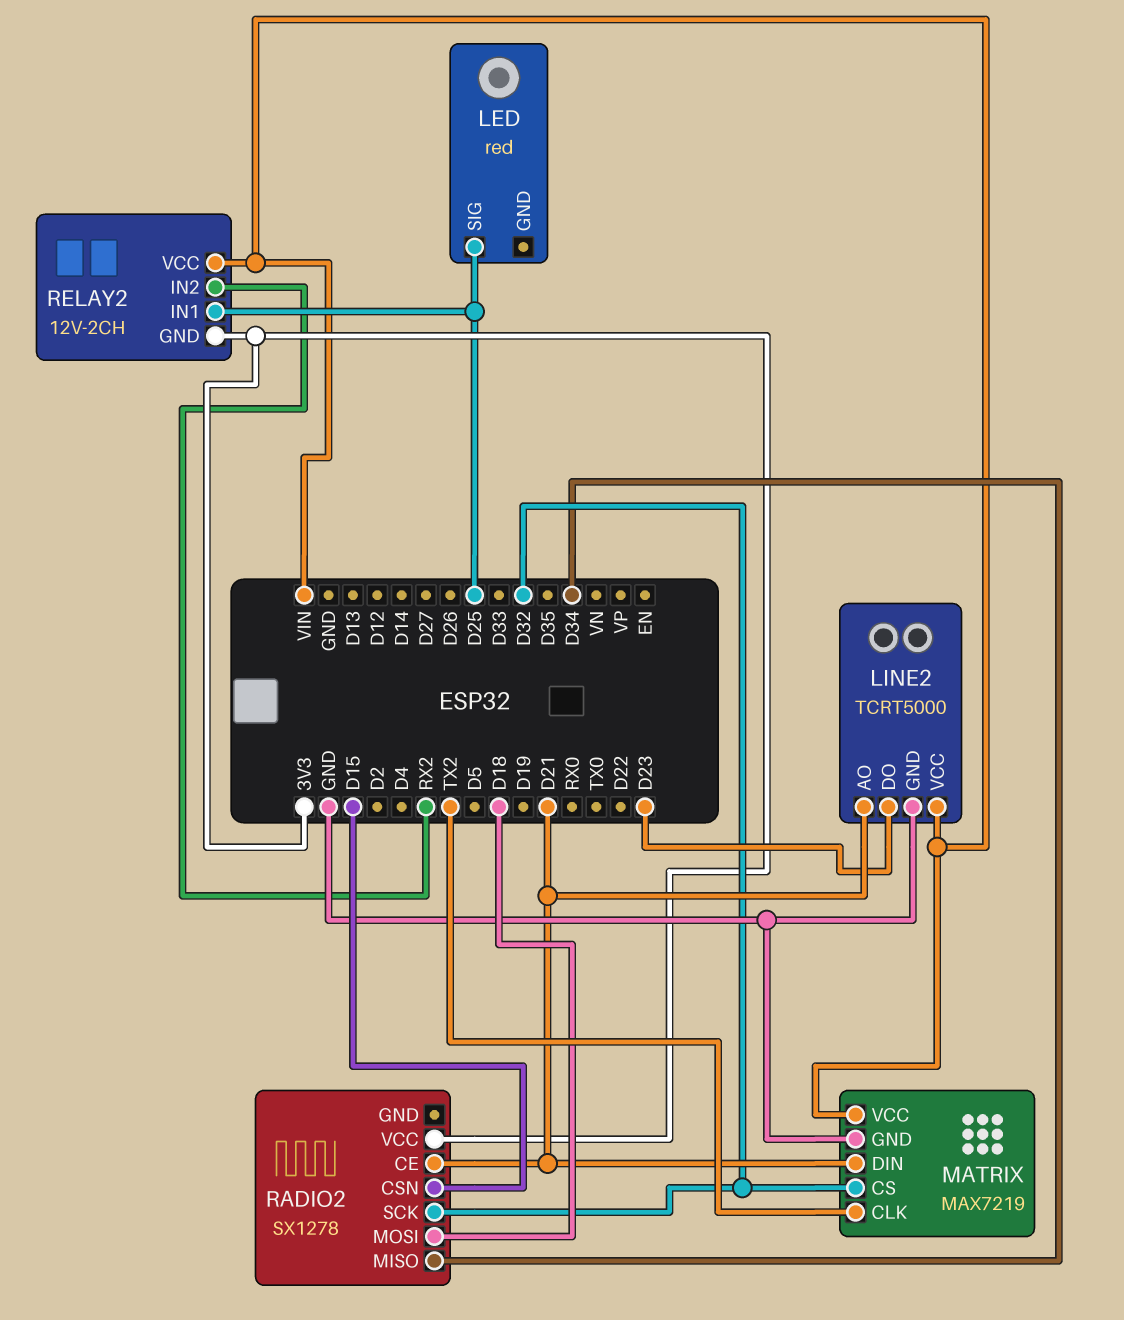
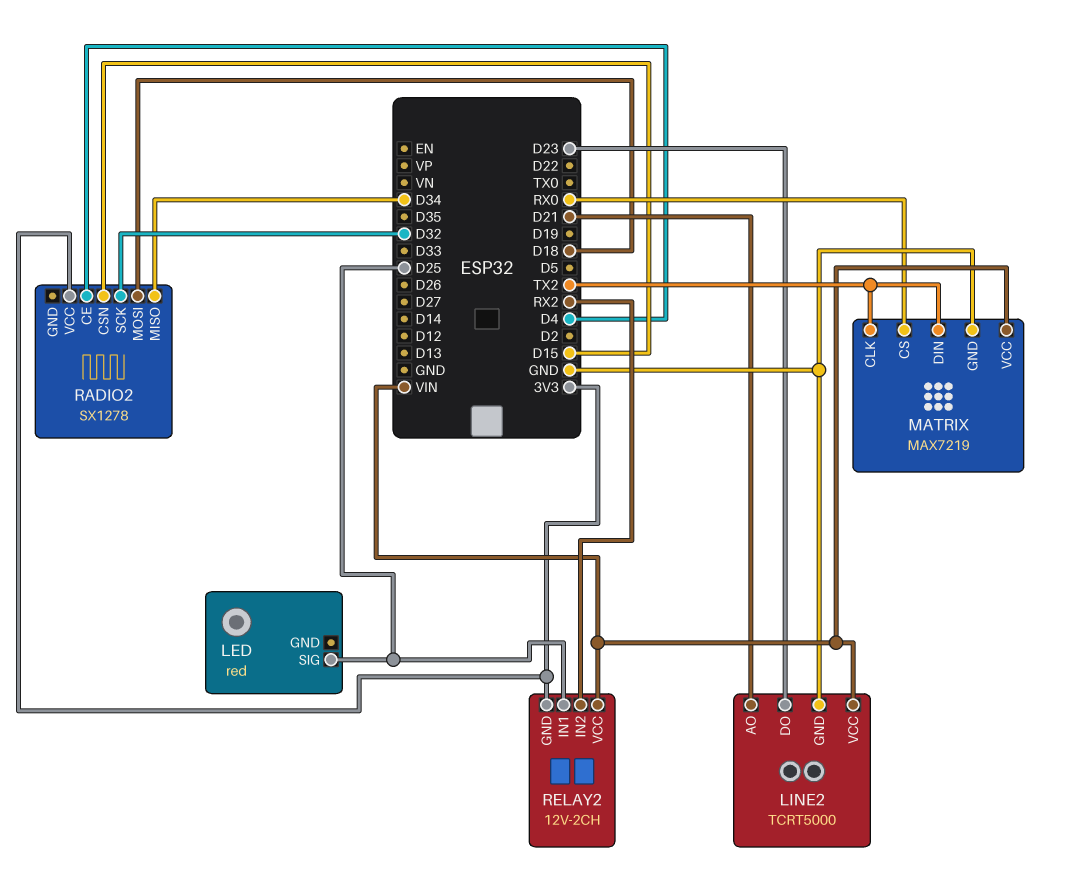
MATRIX pin CS: D32 -> RX0
MATRIX pin DIN: D21 -> TX2
RADIO2 pin CE: D21 -> D4

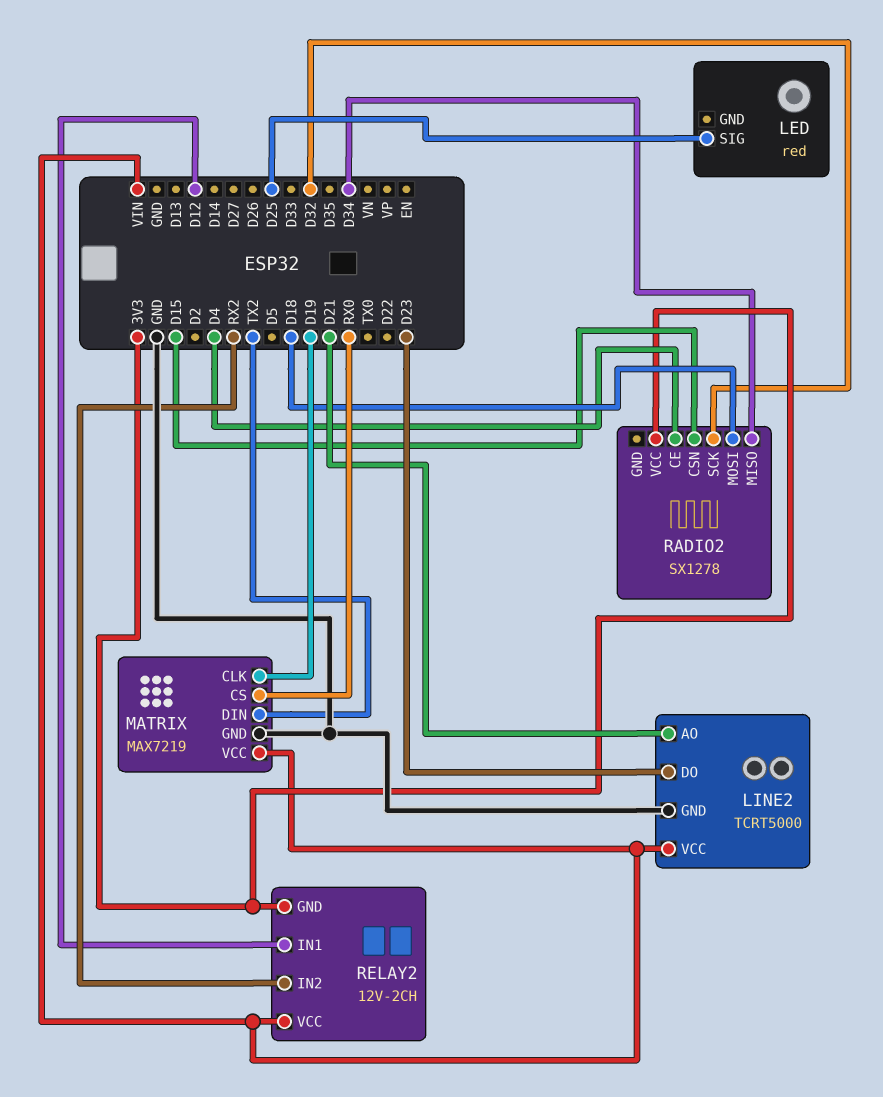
MATRIX pin CLK: TX2 -> D19
RELAY2 pin IN1: D25 -> D12

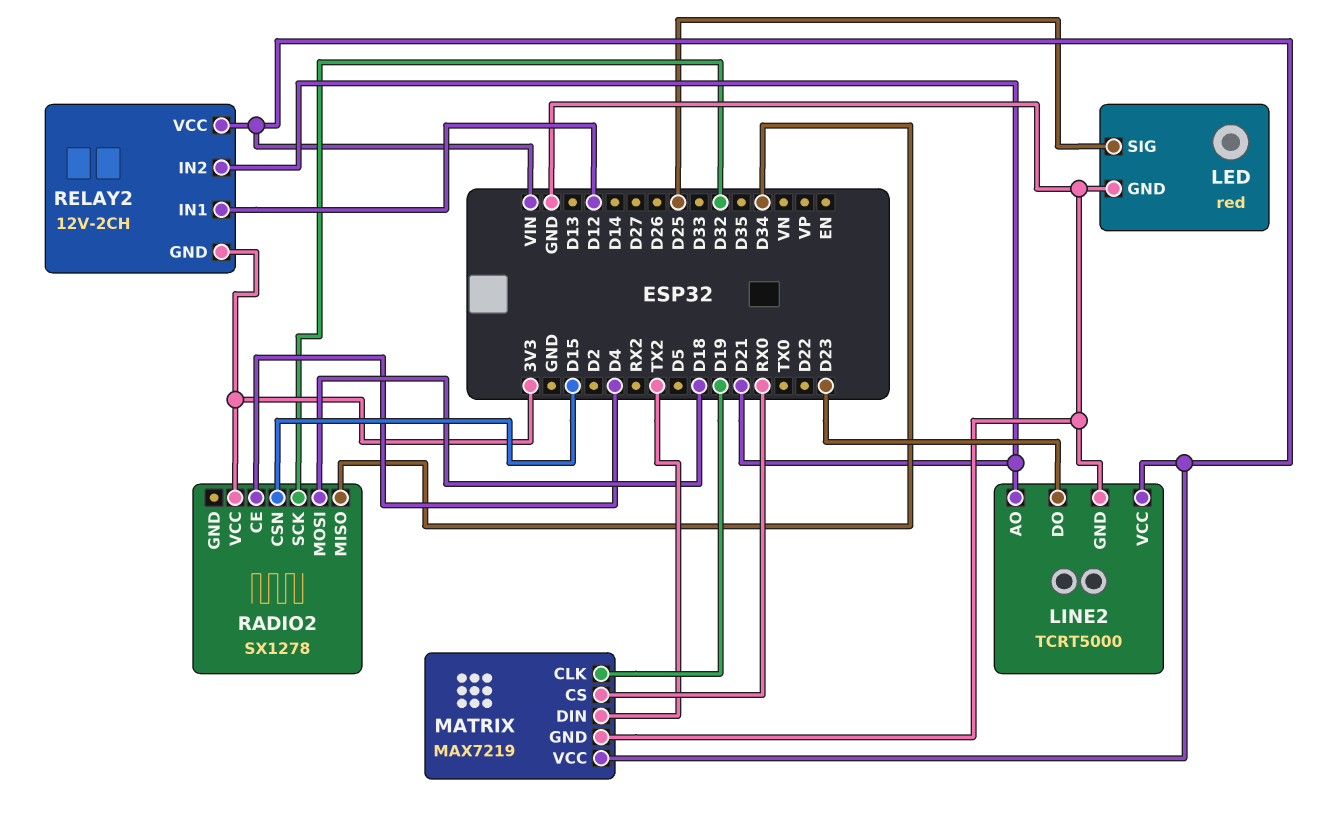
LED pin GND: none -> GND
RELAY2 pin IN2: RX2 -> D21

